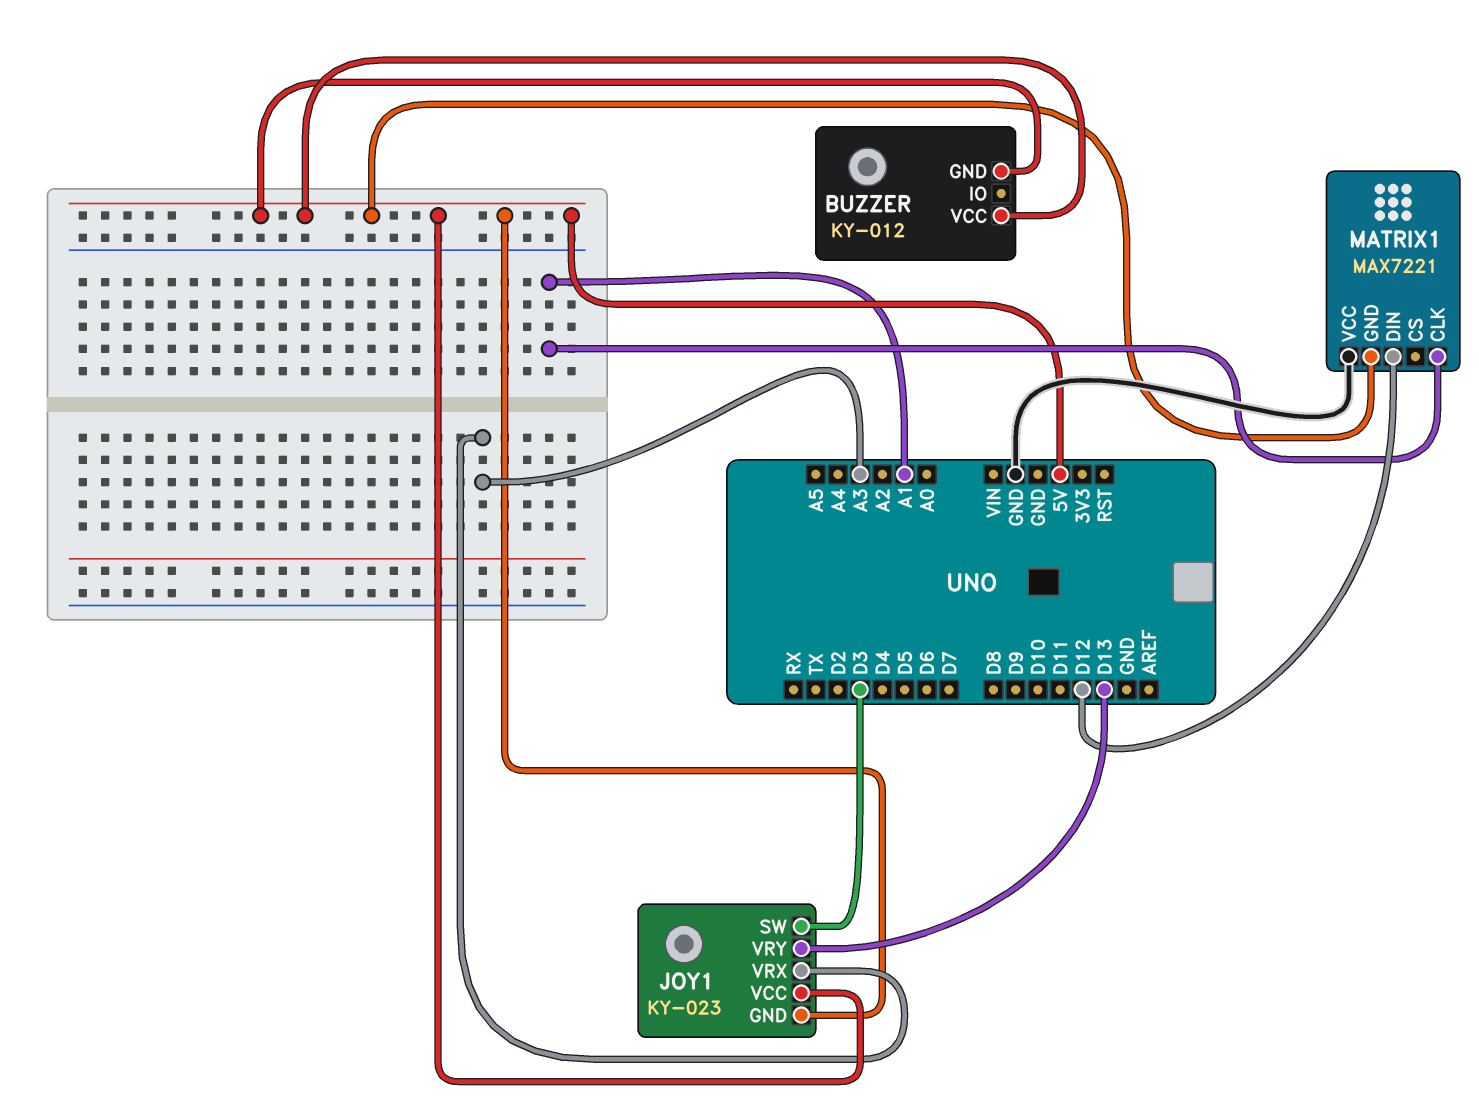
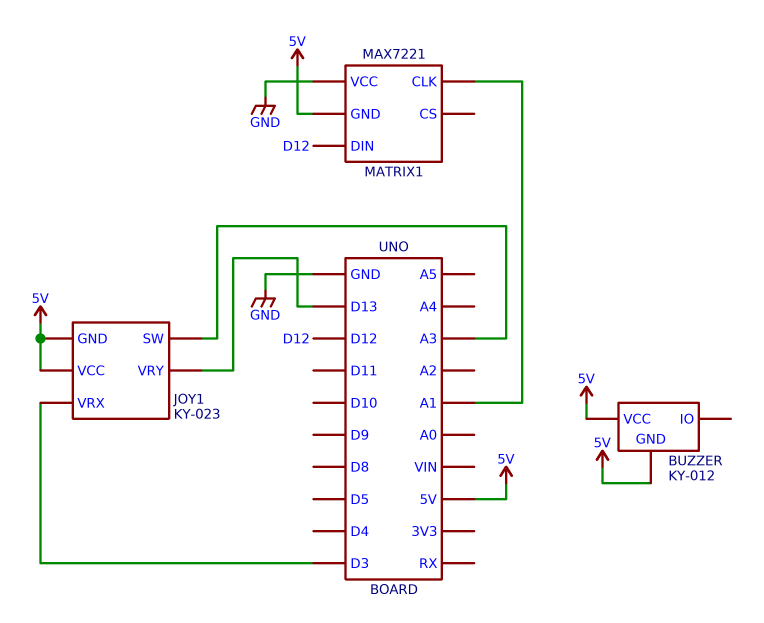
JOY1 pin SW: D3 -> A3
JOY1 pin VRX: A3 -> D3

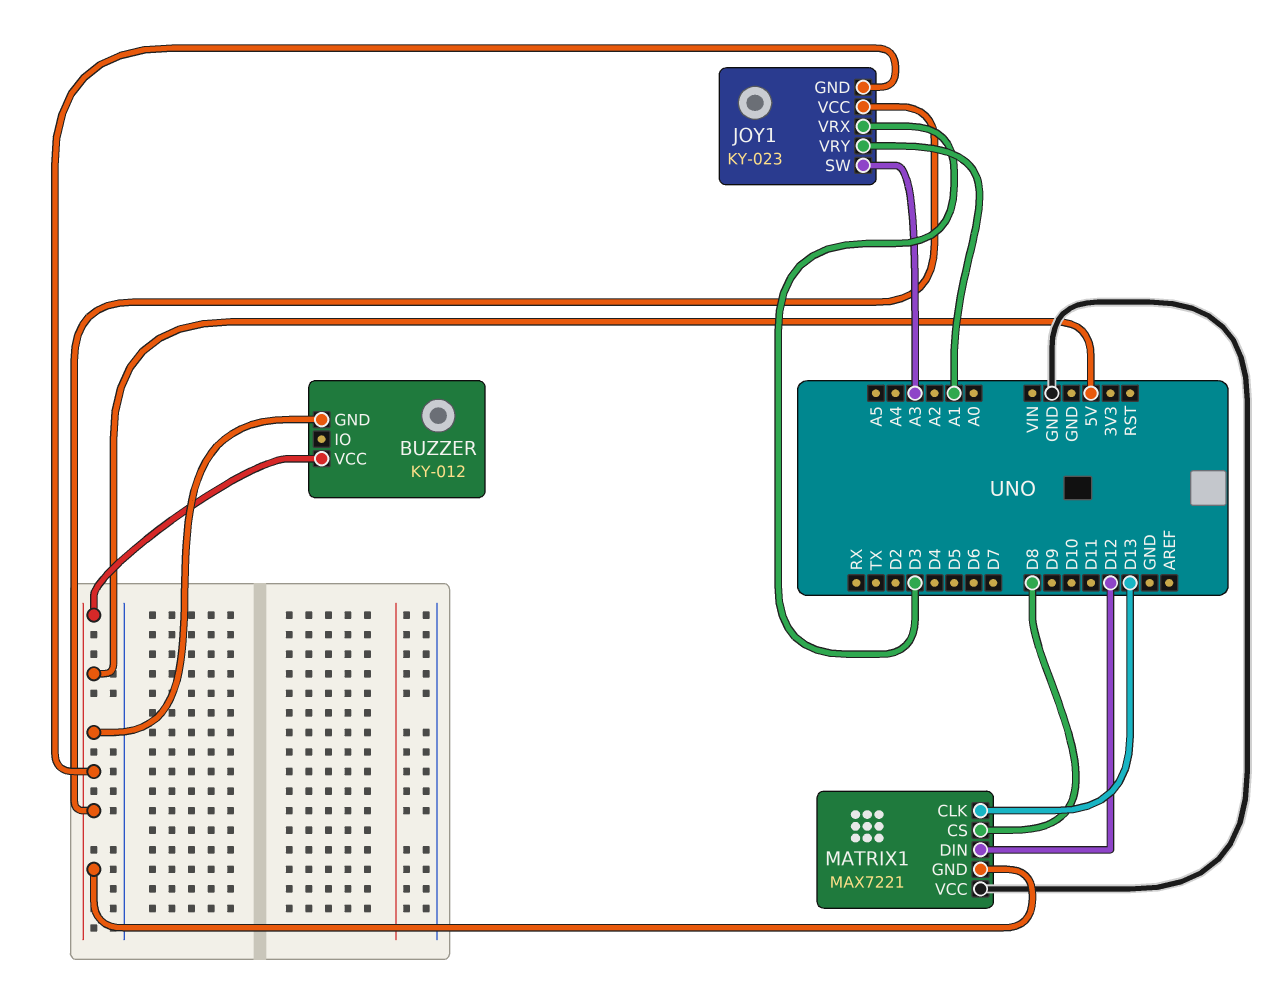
JOY1 pin VRY: D13 -> A1
MATRIX1 pin CLK: A1 -> D13
MATRIX1 pin CS: none -> D8

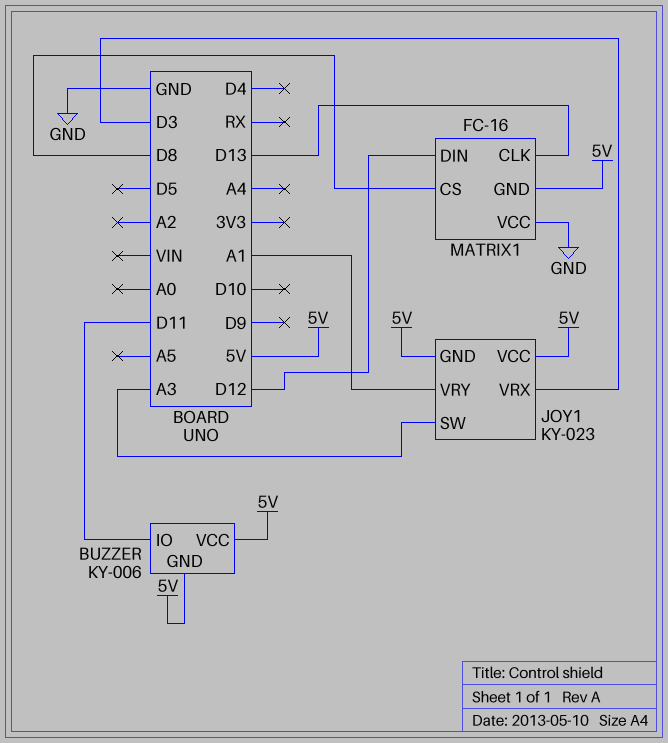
BUZZER: KY-012 -> KY-006
BUZZER pin IO: none -> D11
MATRIX1: MAX7221 -> FC-16

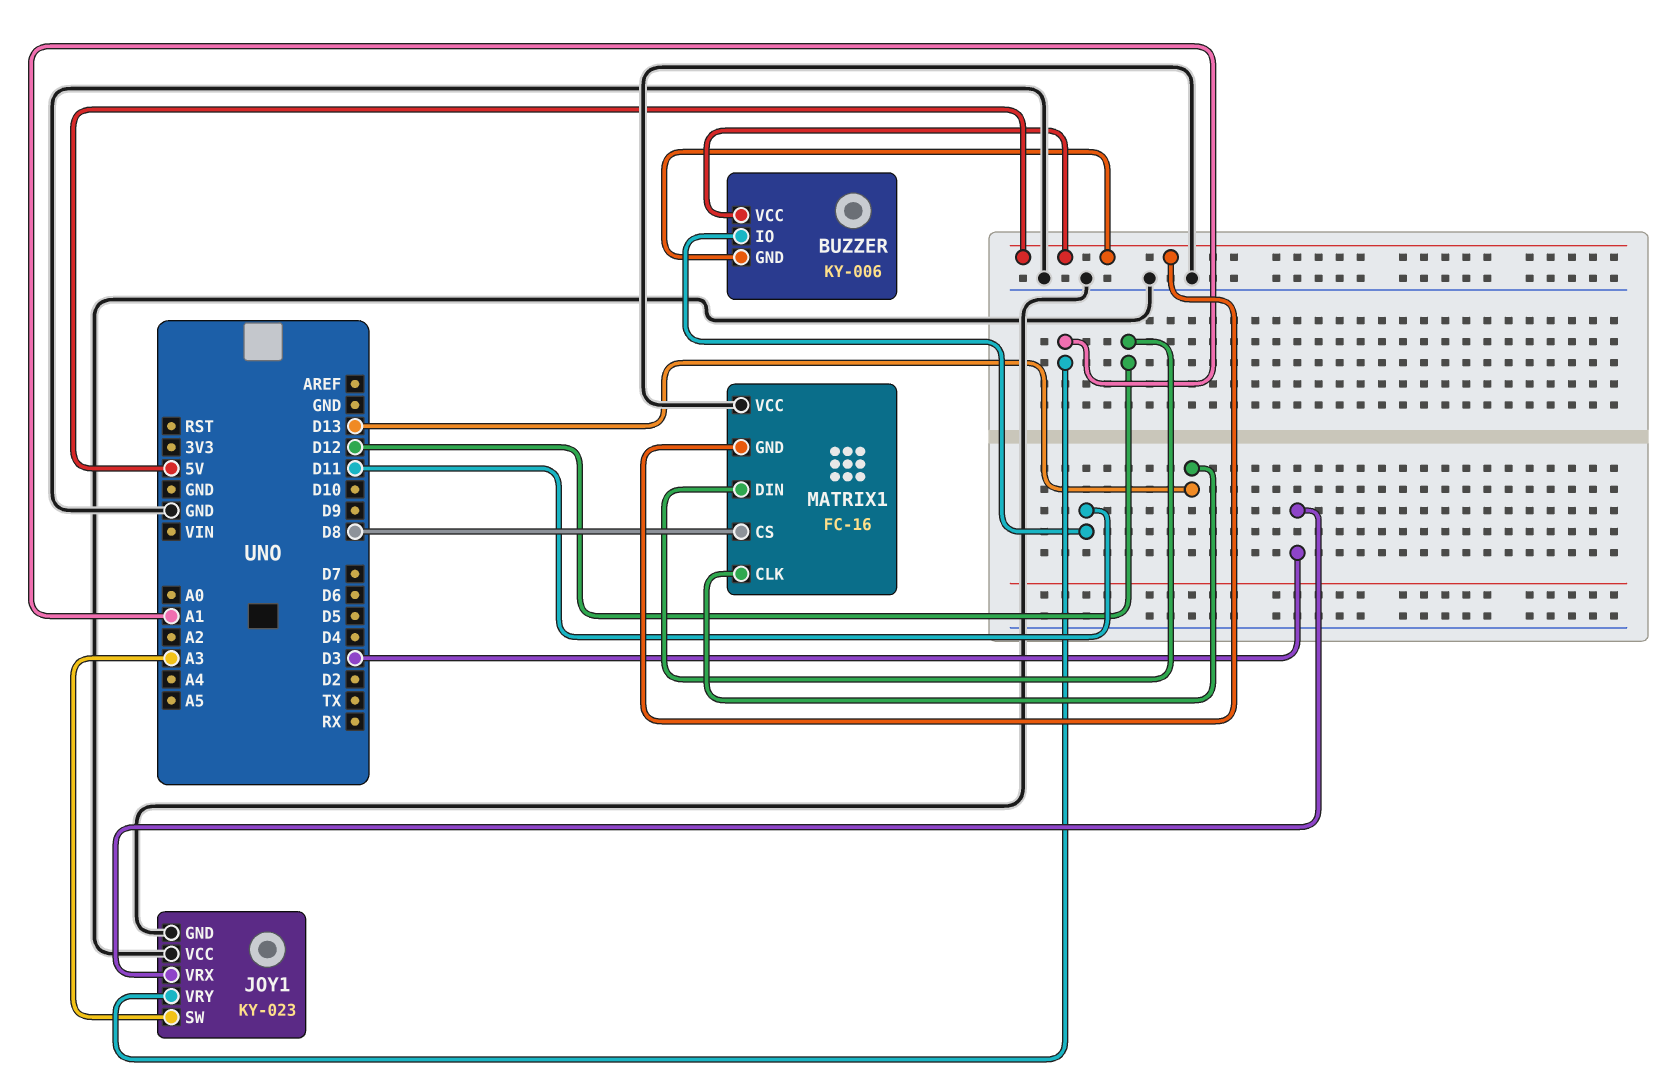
JOY1 pin GND: 5V -> GND
JOY1 pin VCC: 5V -> GND

